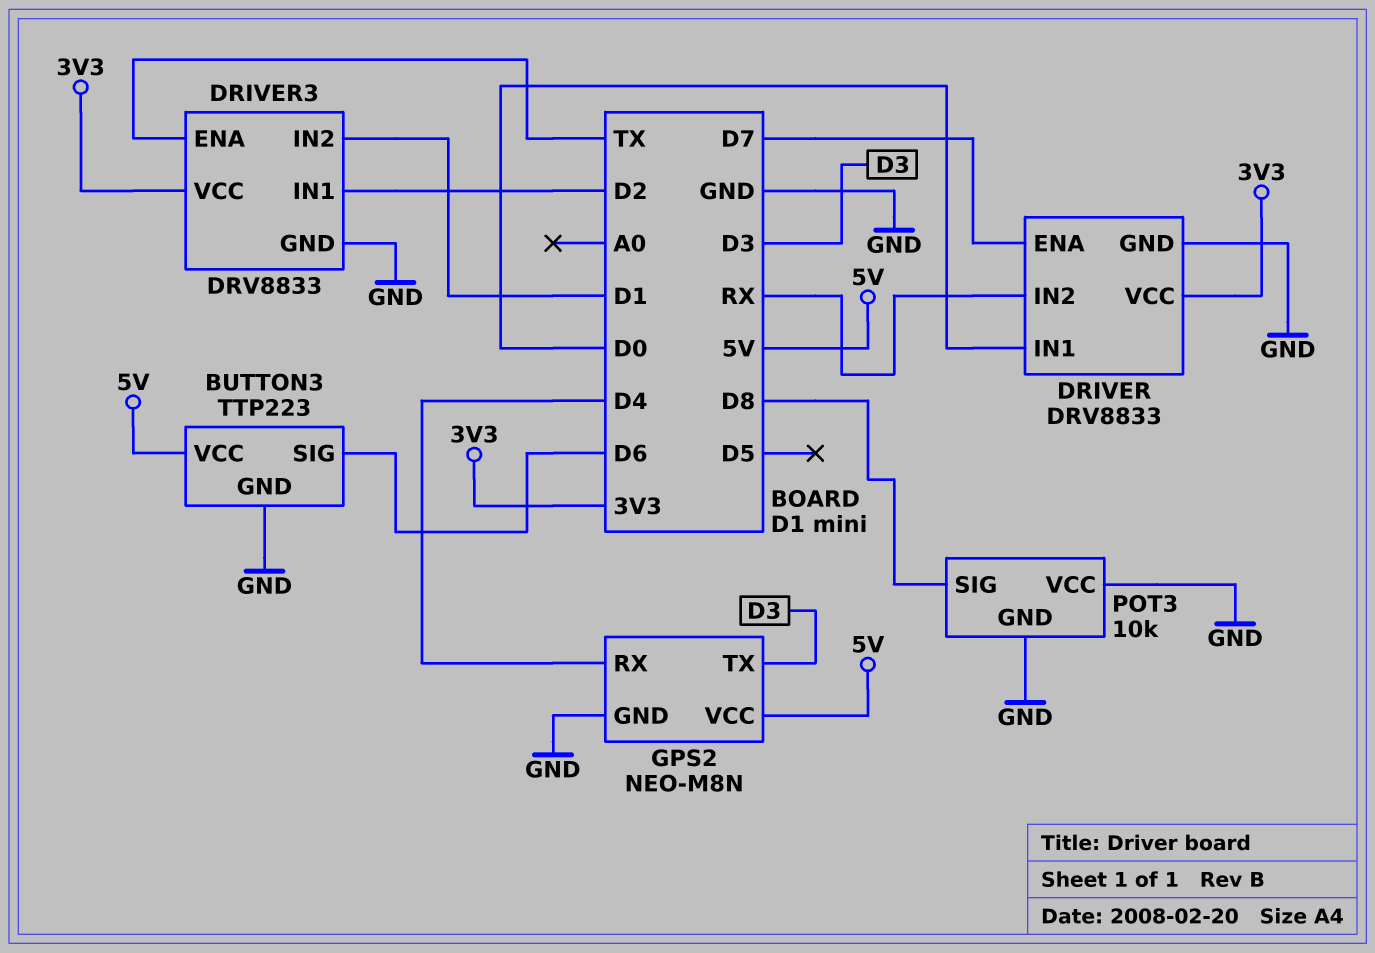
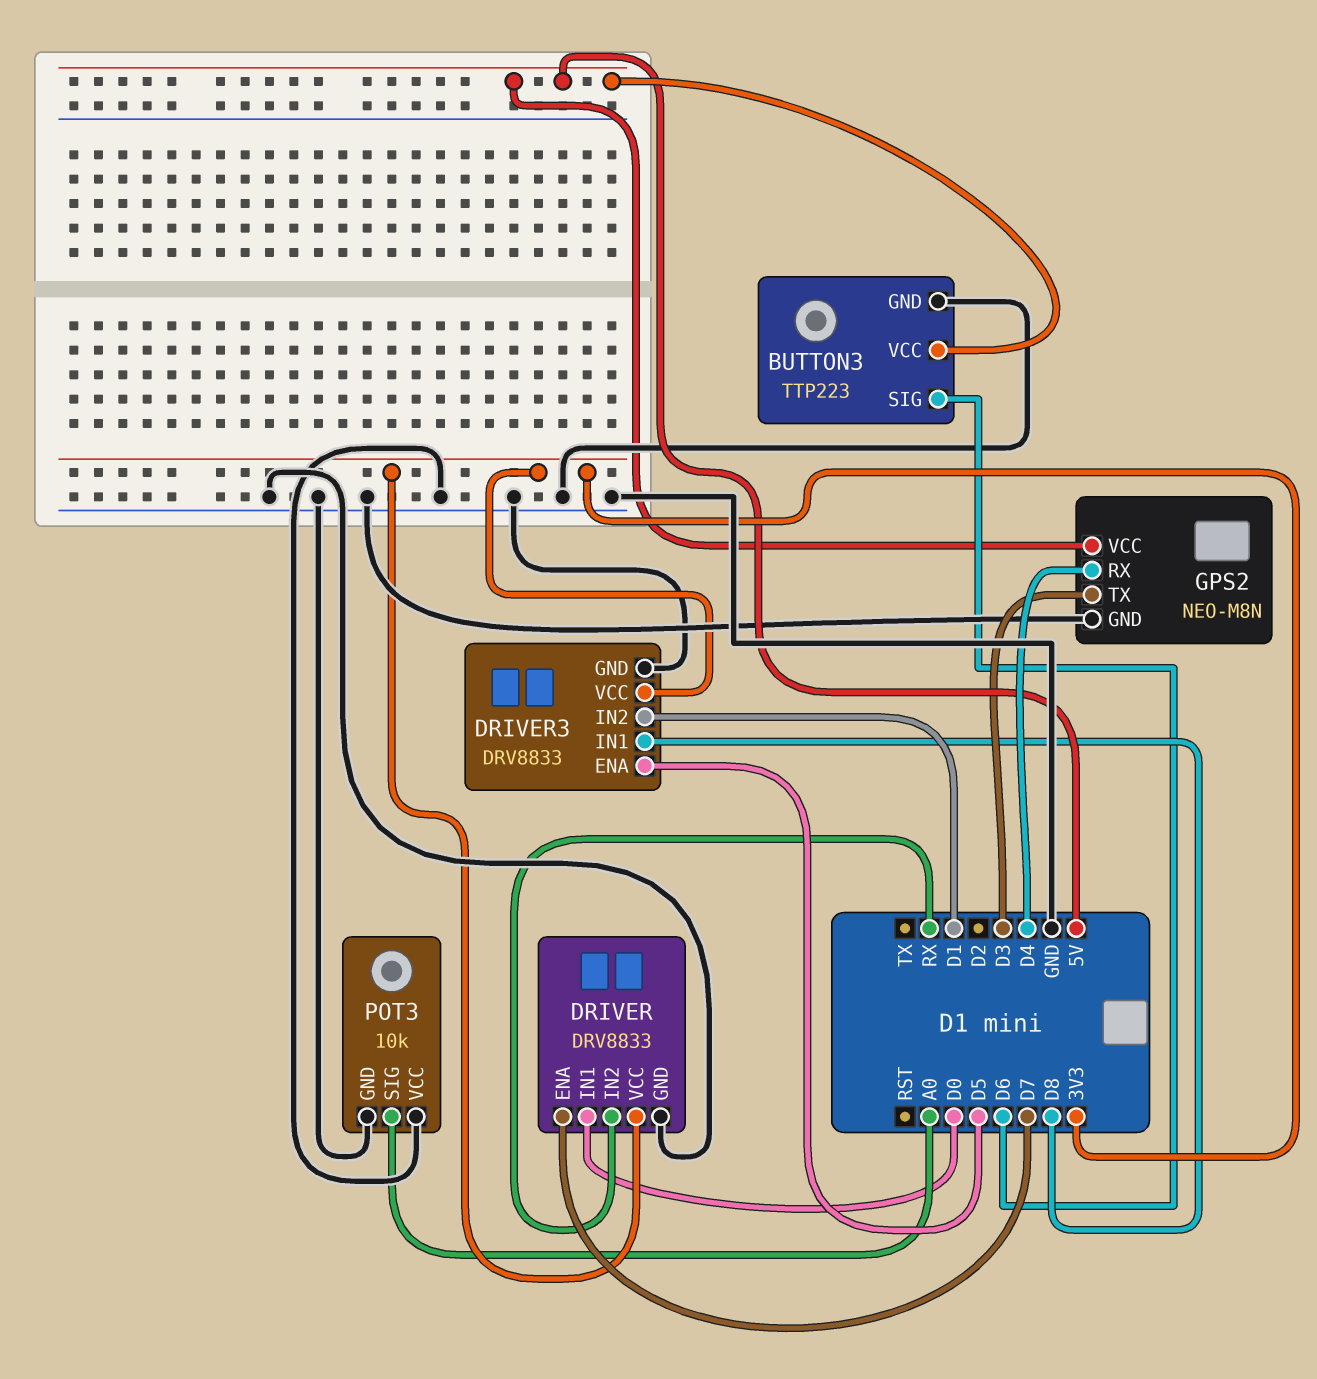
DRIVER3 pin ENA: TX -> D5
DRIVER3 pin IN1: D2 -> D8
POT3 pin SIG: D8 -> A0

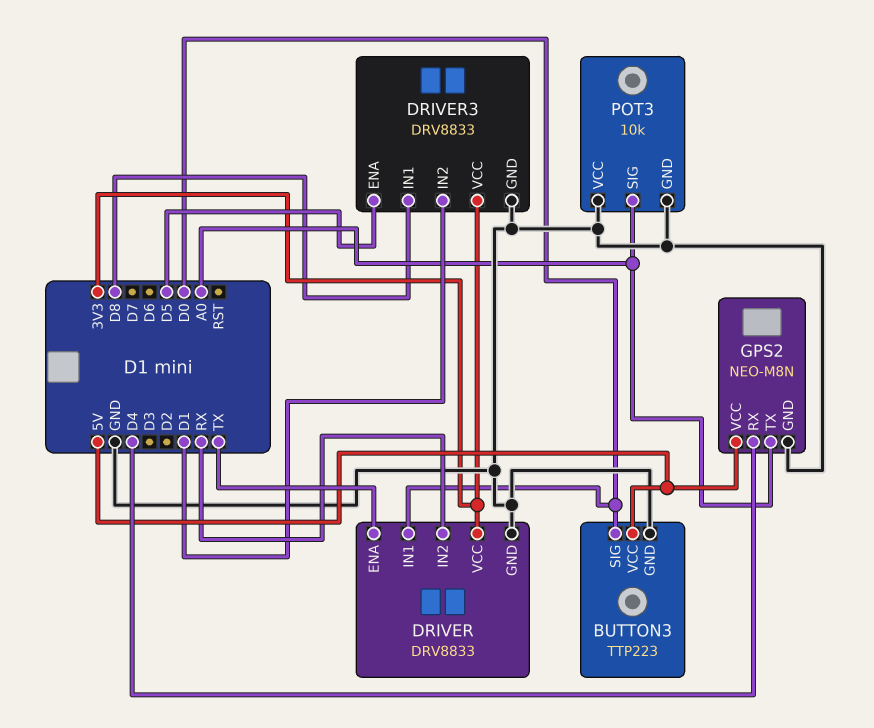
BUTTON3 pin SIG: D6 -> D0
DRIVER pin ENA: D7 -> TX
GPS2 pin TX: D3 -> A0

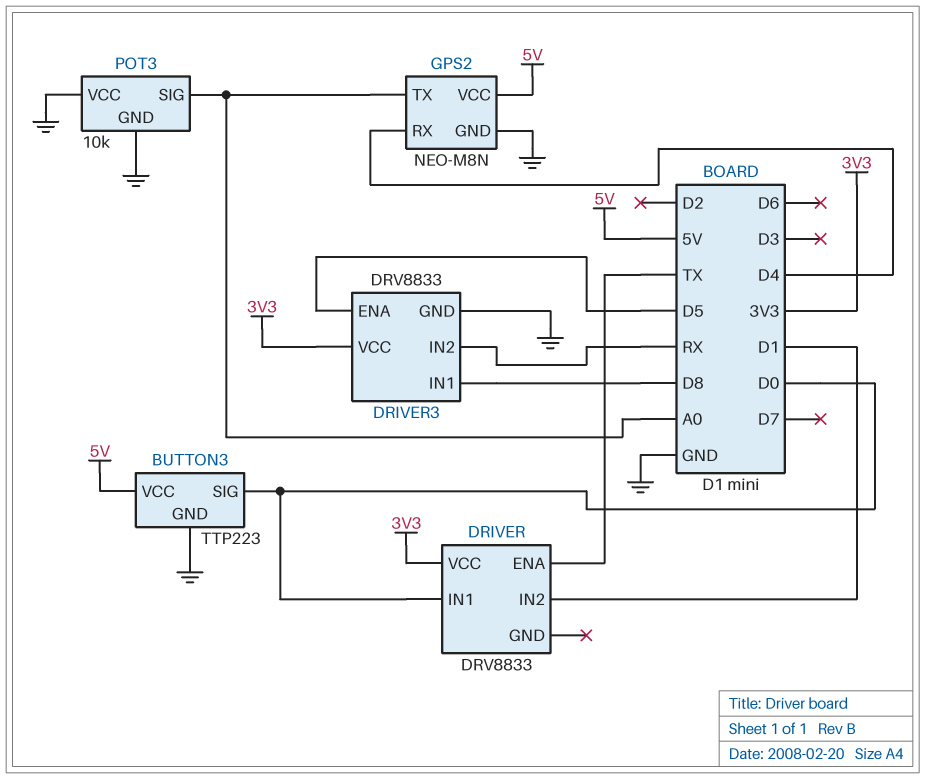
DRIVER pin GND: GND -> none
DRIVER pin IN2: RX -> D1
DRIVER3 pin IN2: D1 -> RX

